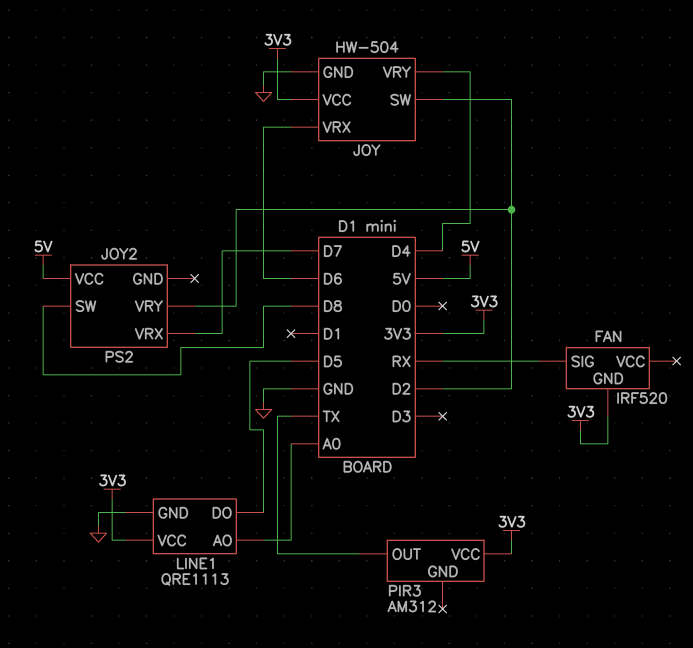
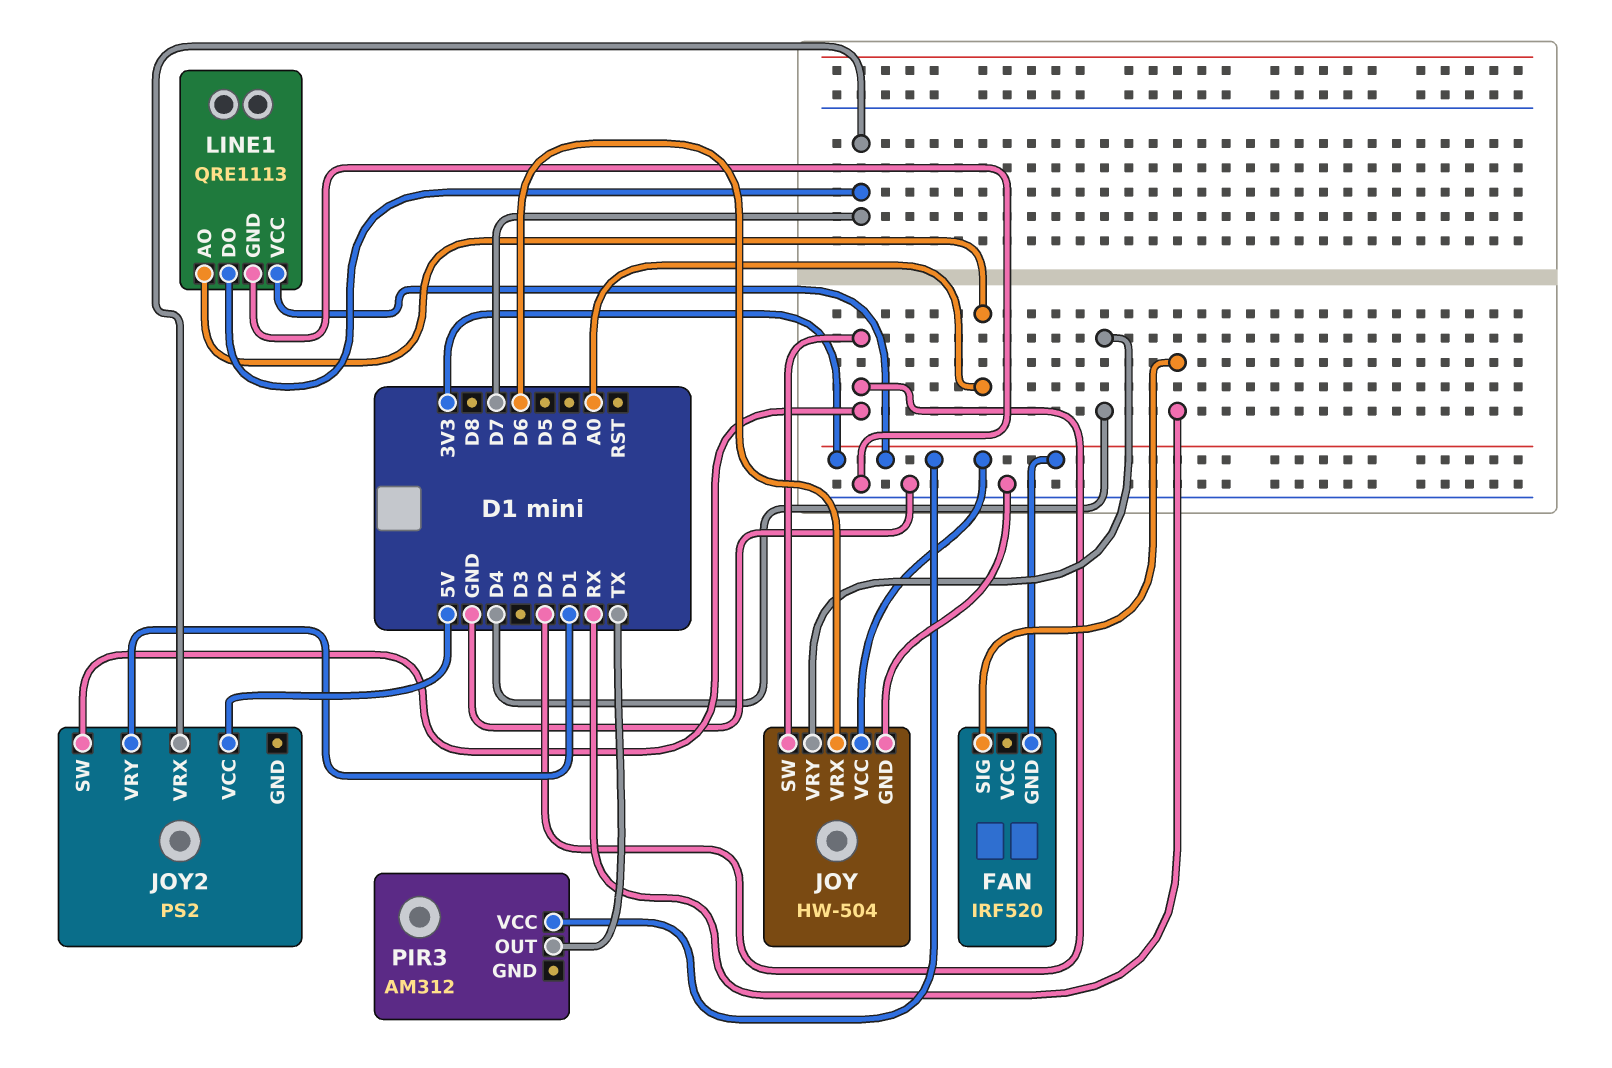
JOY2 pin SW: D8 -> D2
JOY2 pin VRY: D2 -> D1
LINE1 pin DO: D5 -> D7

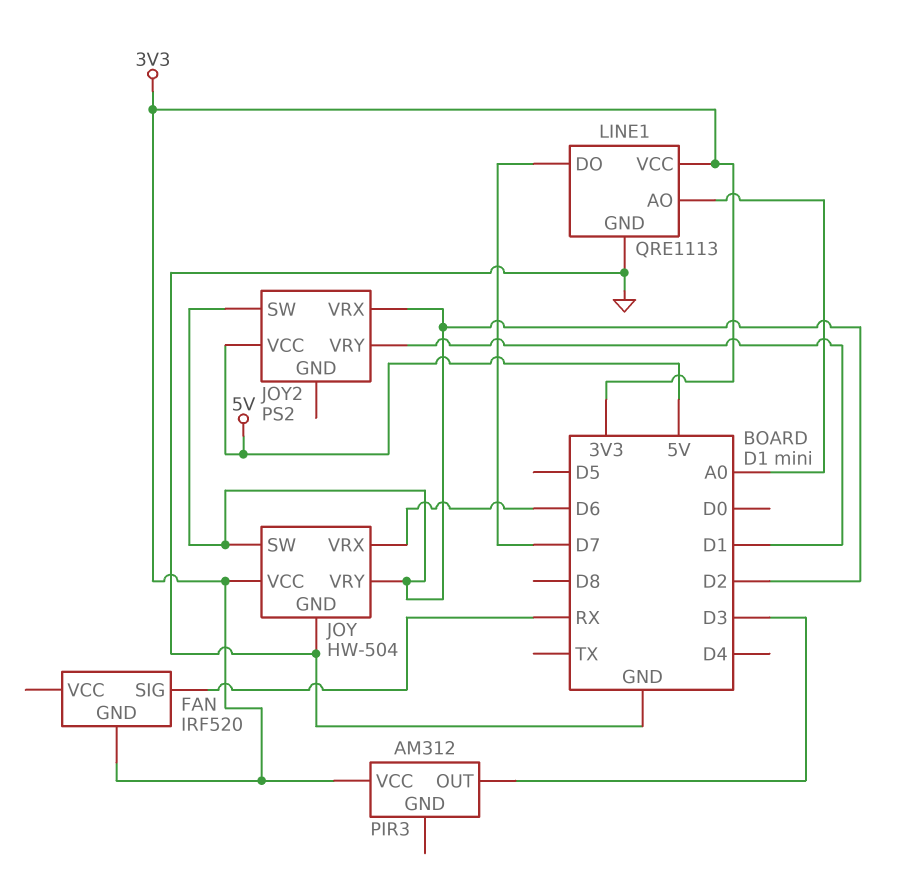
JOY pin VRY: D4 -> D2
JOY2 pin VRX: D7 -> D2
PIR3 pin OUT: TX -> D3

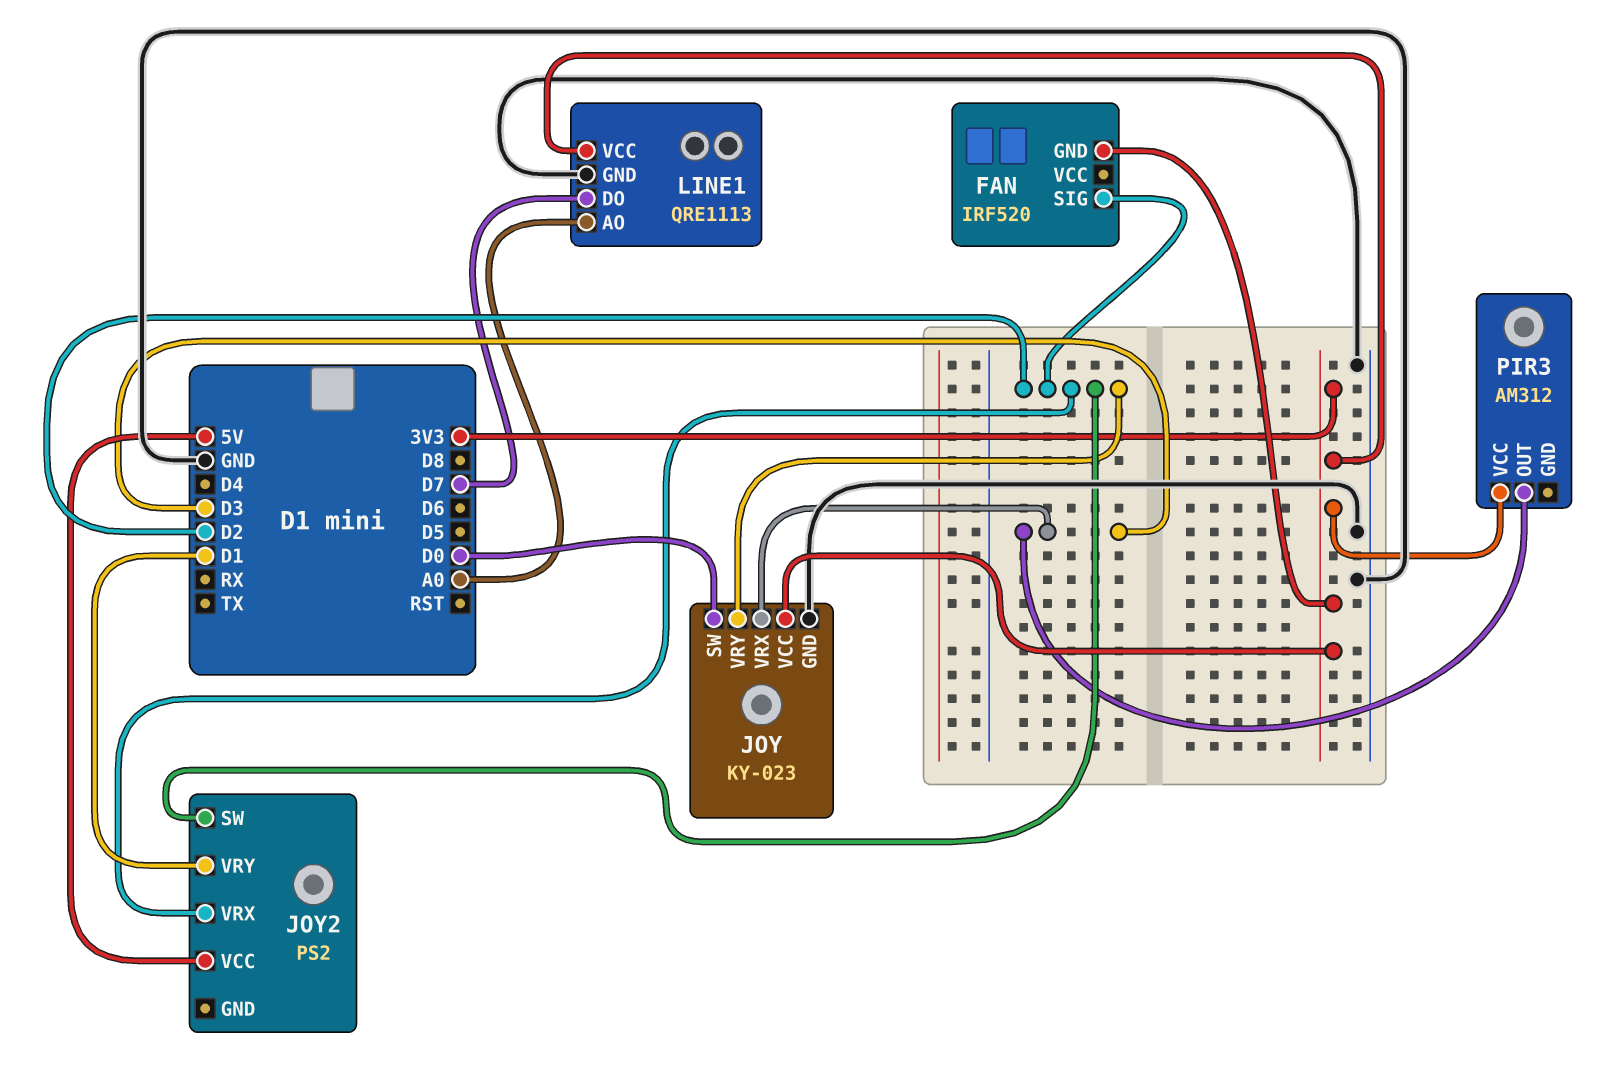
FAN pin SIG: RX -> D2
JOY: HW-504 -> KY-023
JOY pin SW: D2 -> D0
JOY pin VRX: D6 -> D3

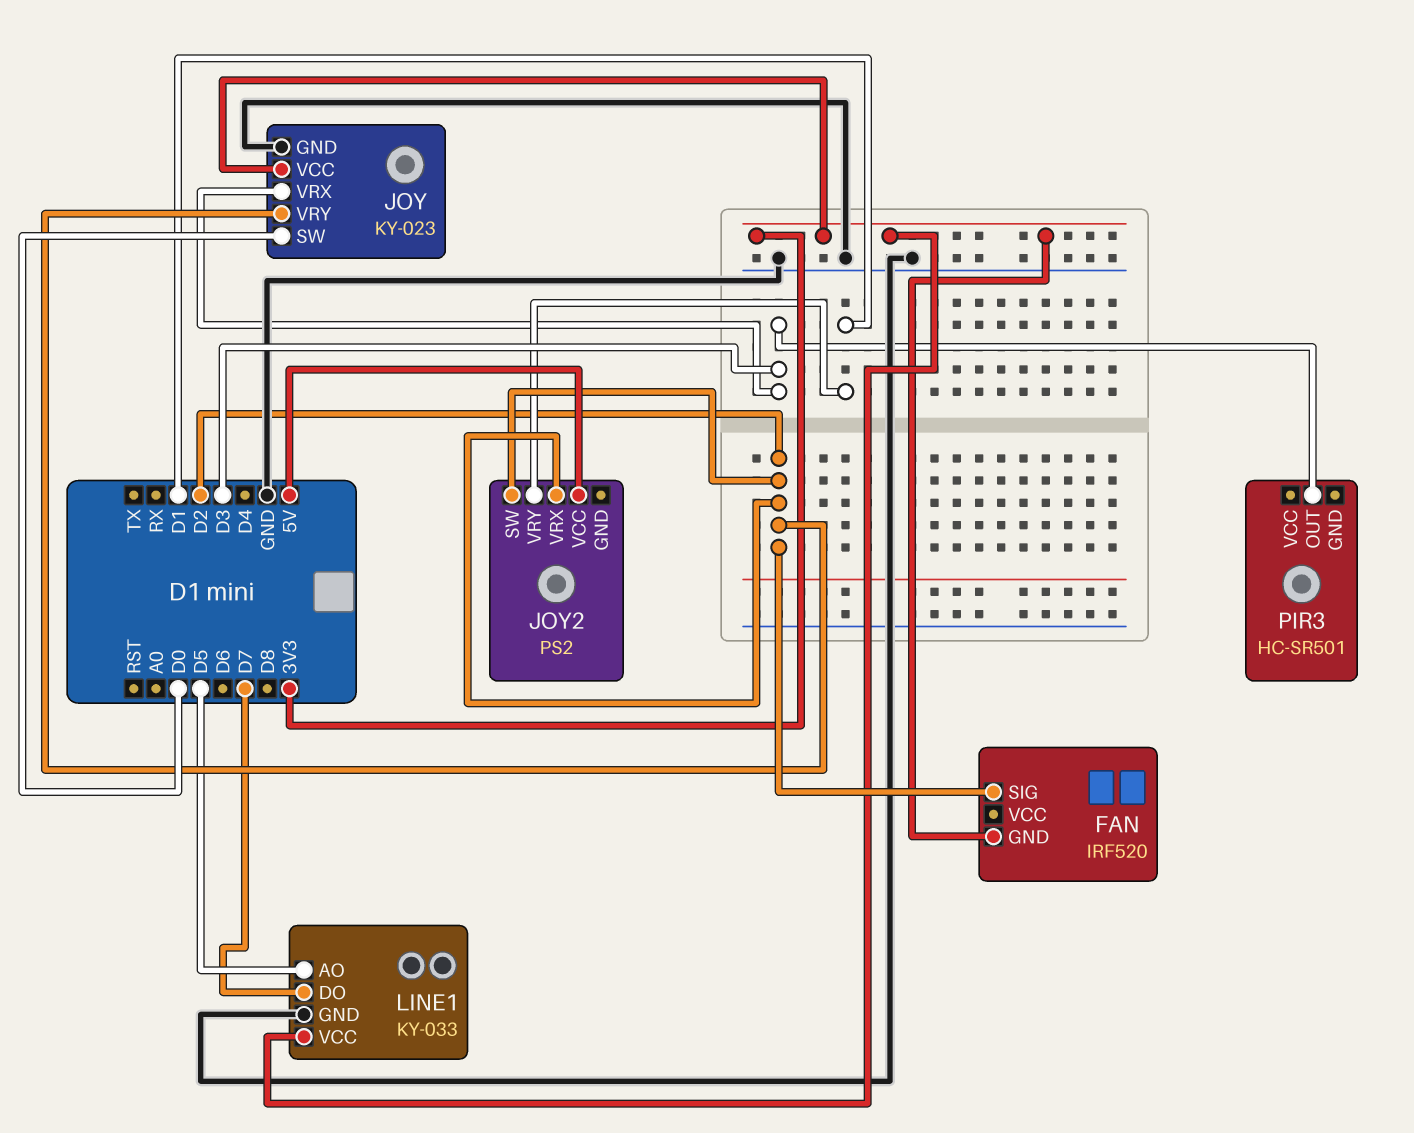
LINE1: QRE1113 -> KY-033
LINE1 pin AO: A0 -> D5
PIR3: AM312 -> HC-SR501
PIR3 pin VCC: 3V3 -> none

